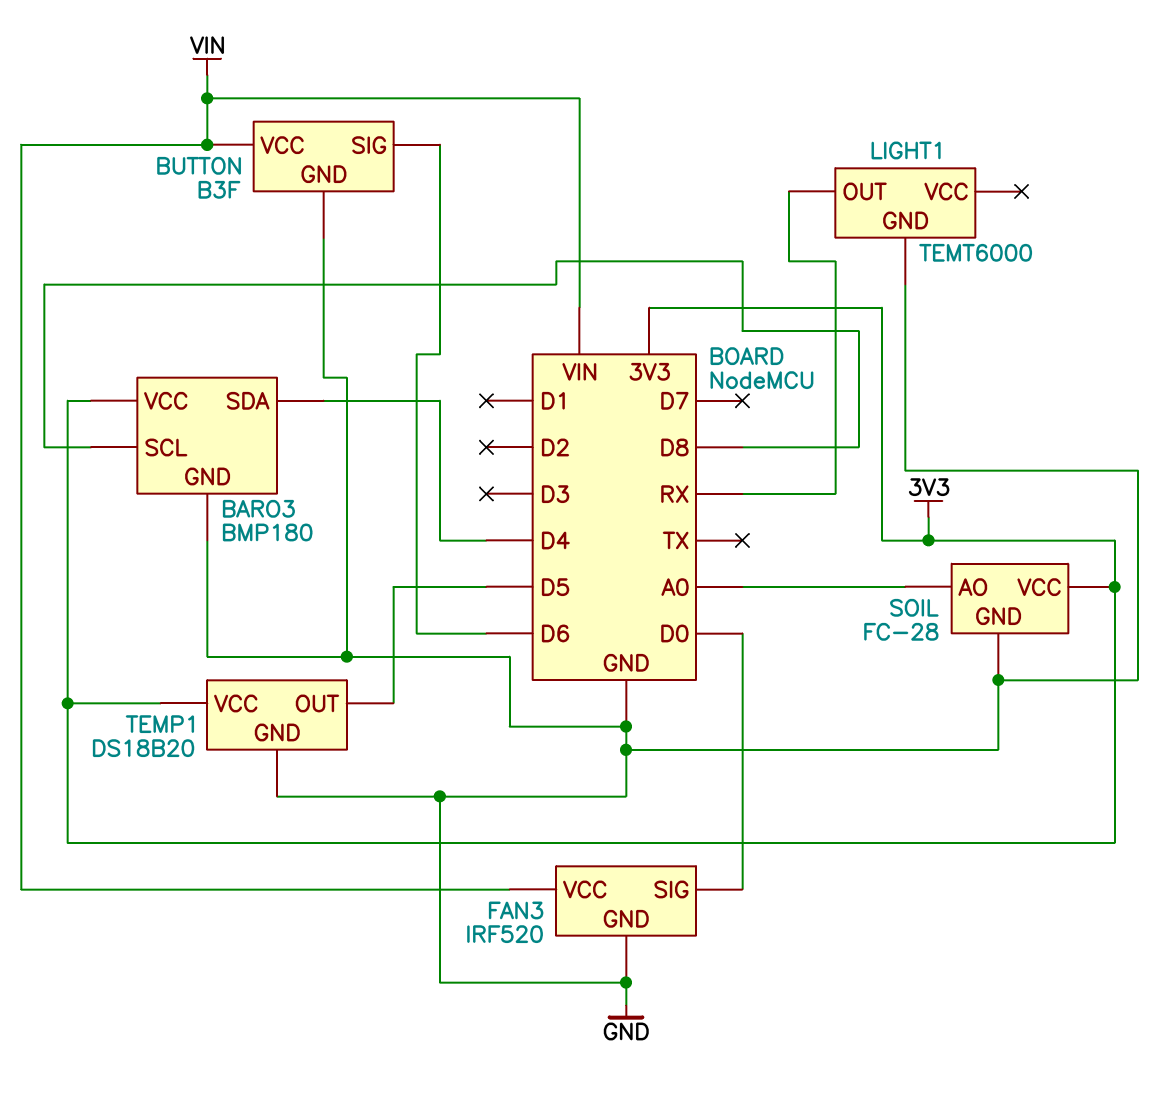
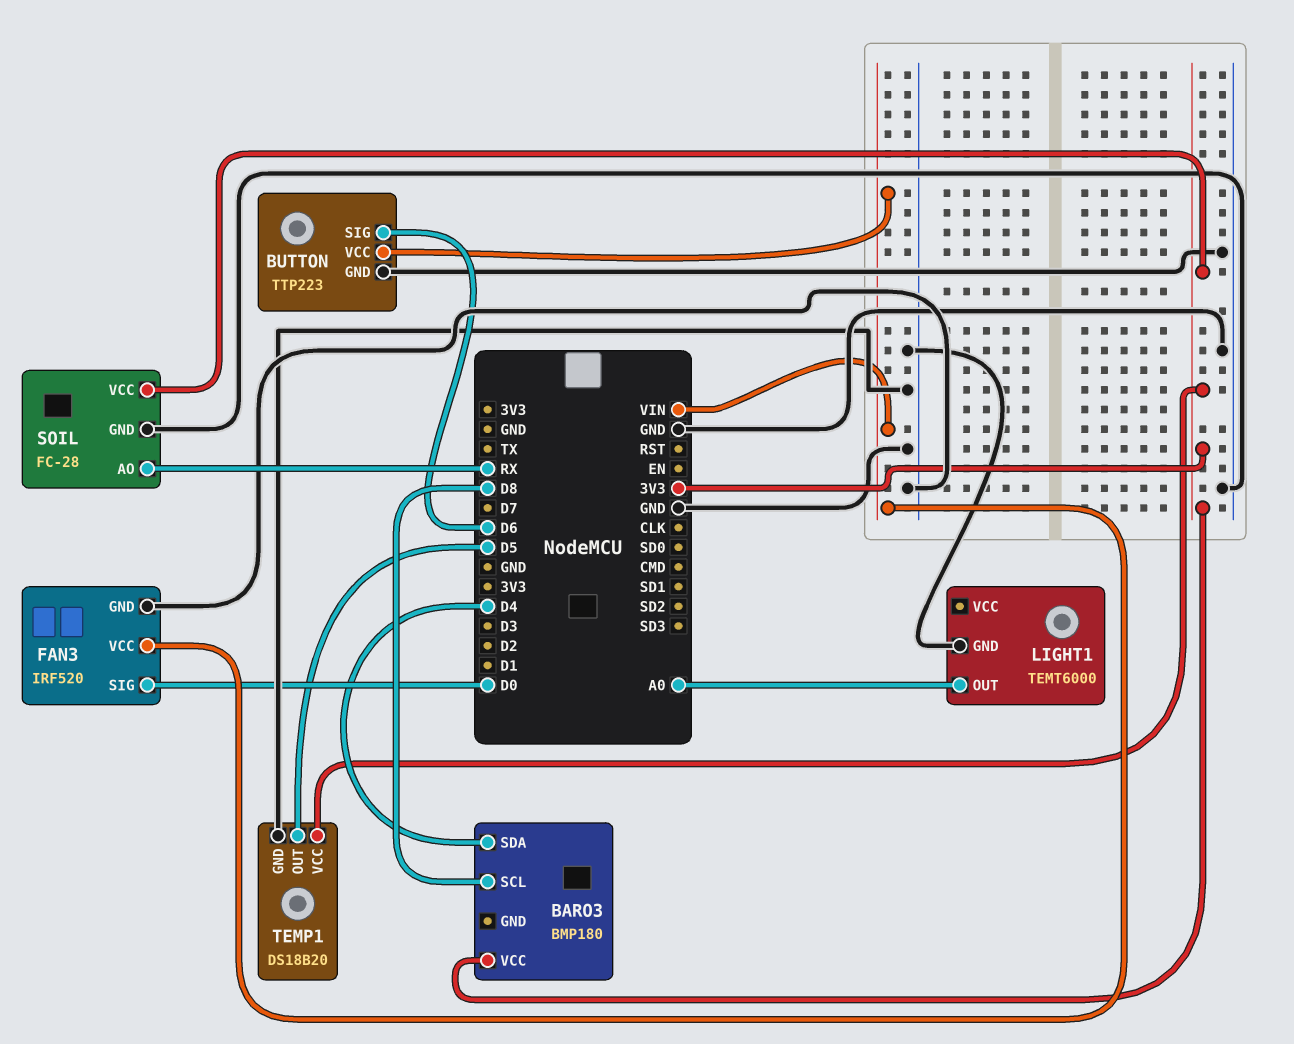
BARO3 pin GND: GND -> none
BUTTON: B3F -> TTP223
LIGHT1 pin OUT: RX -> A0
SOIL pin AO: A0 -> RX

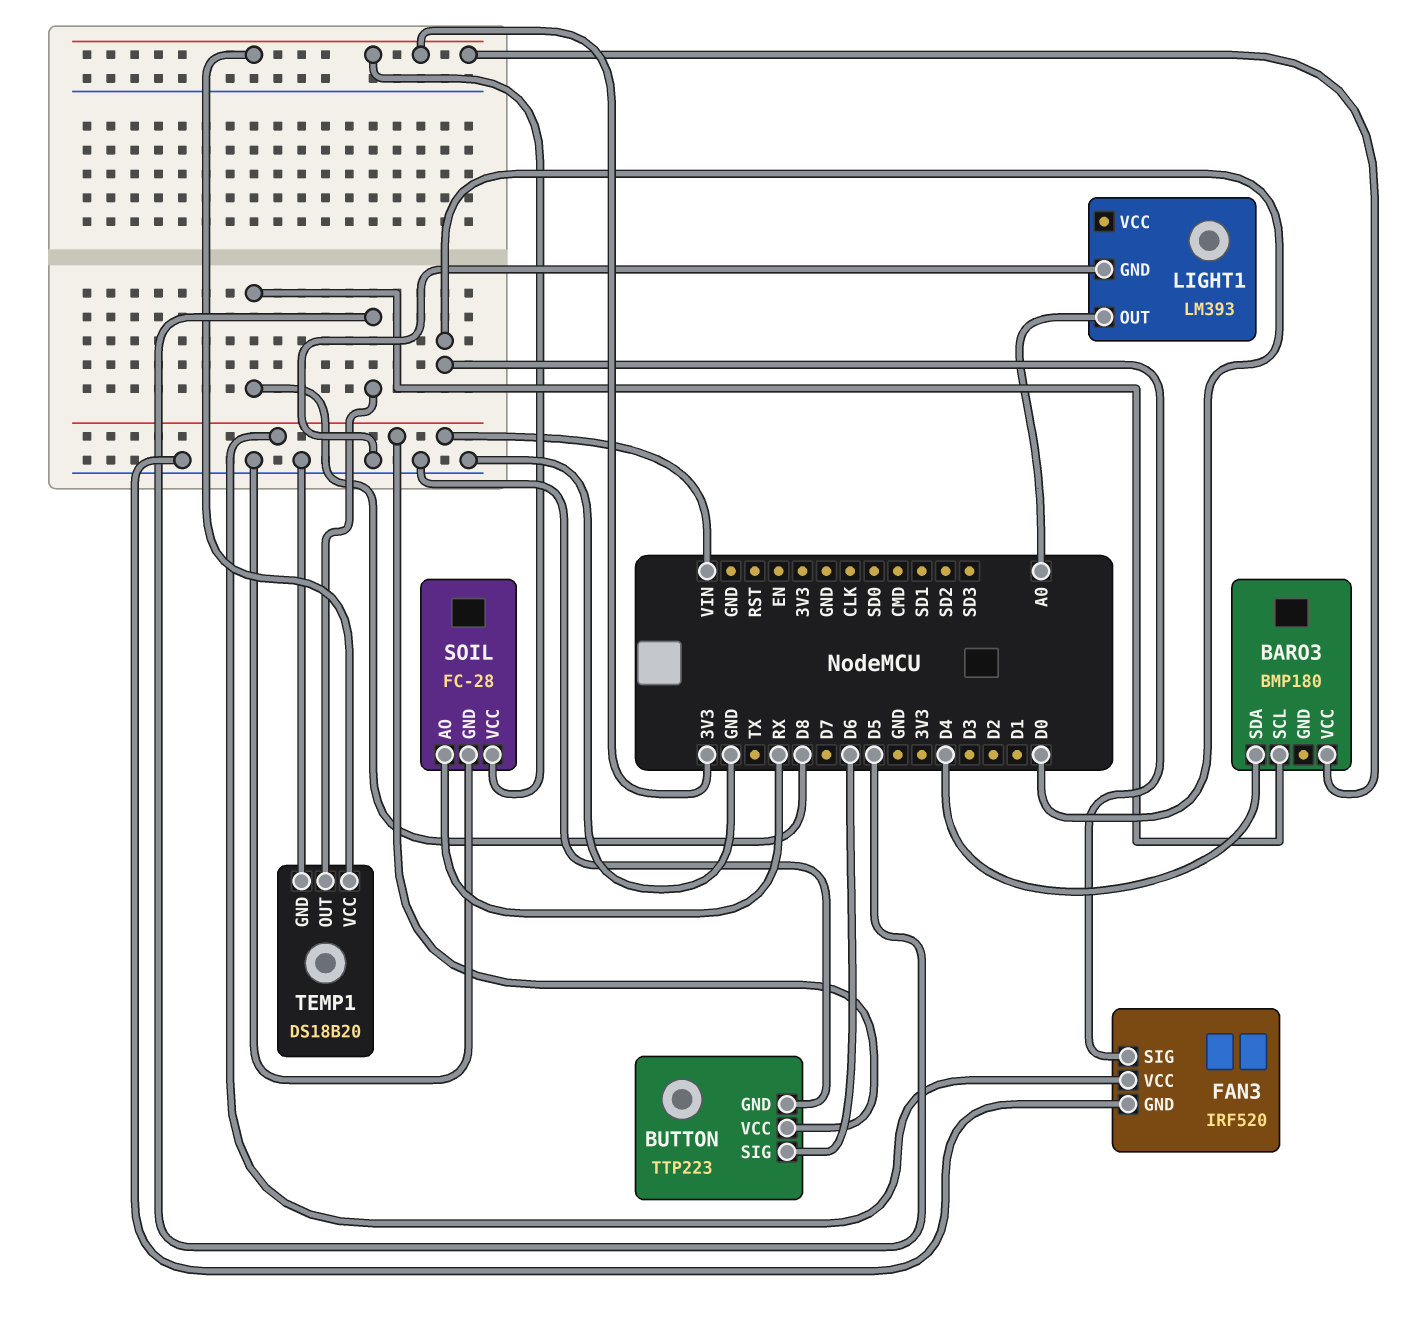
LIGHT1: TEMT6000 -> LM393

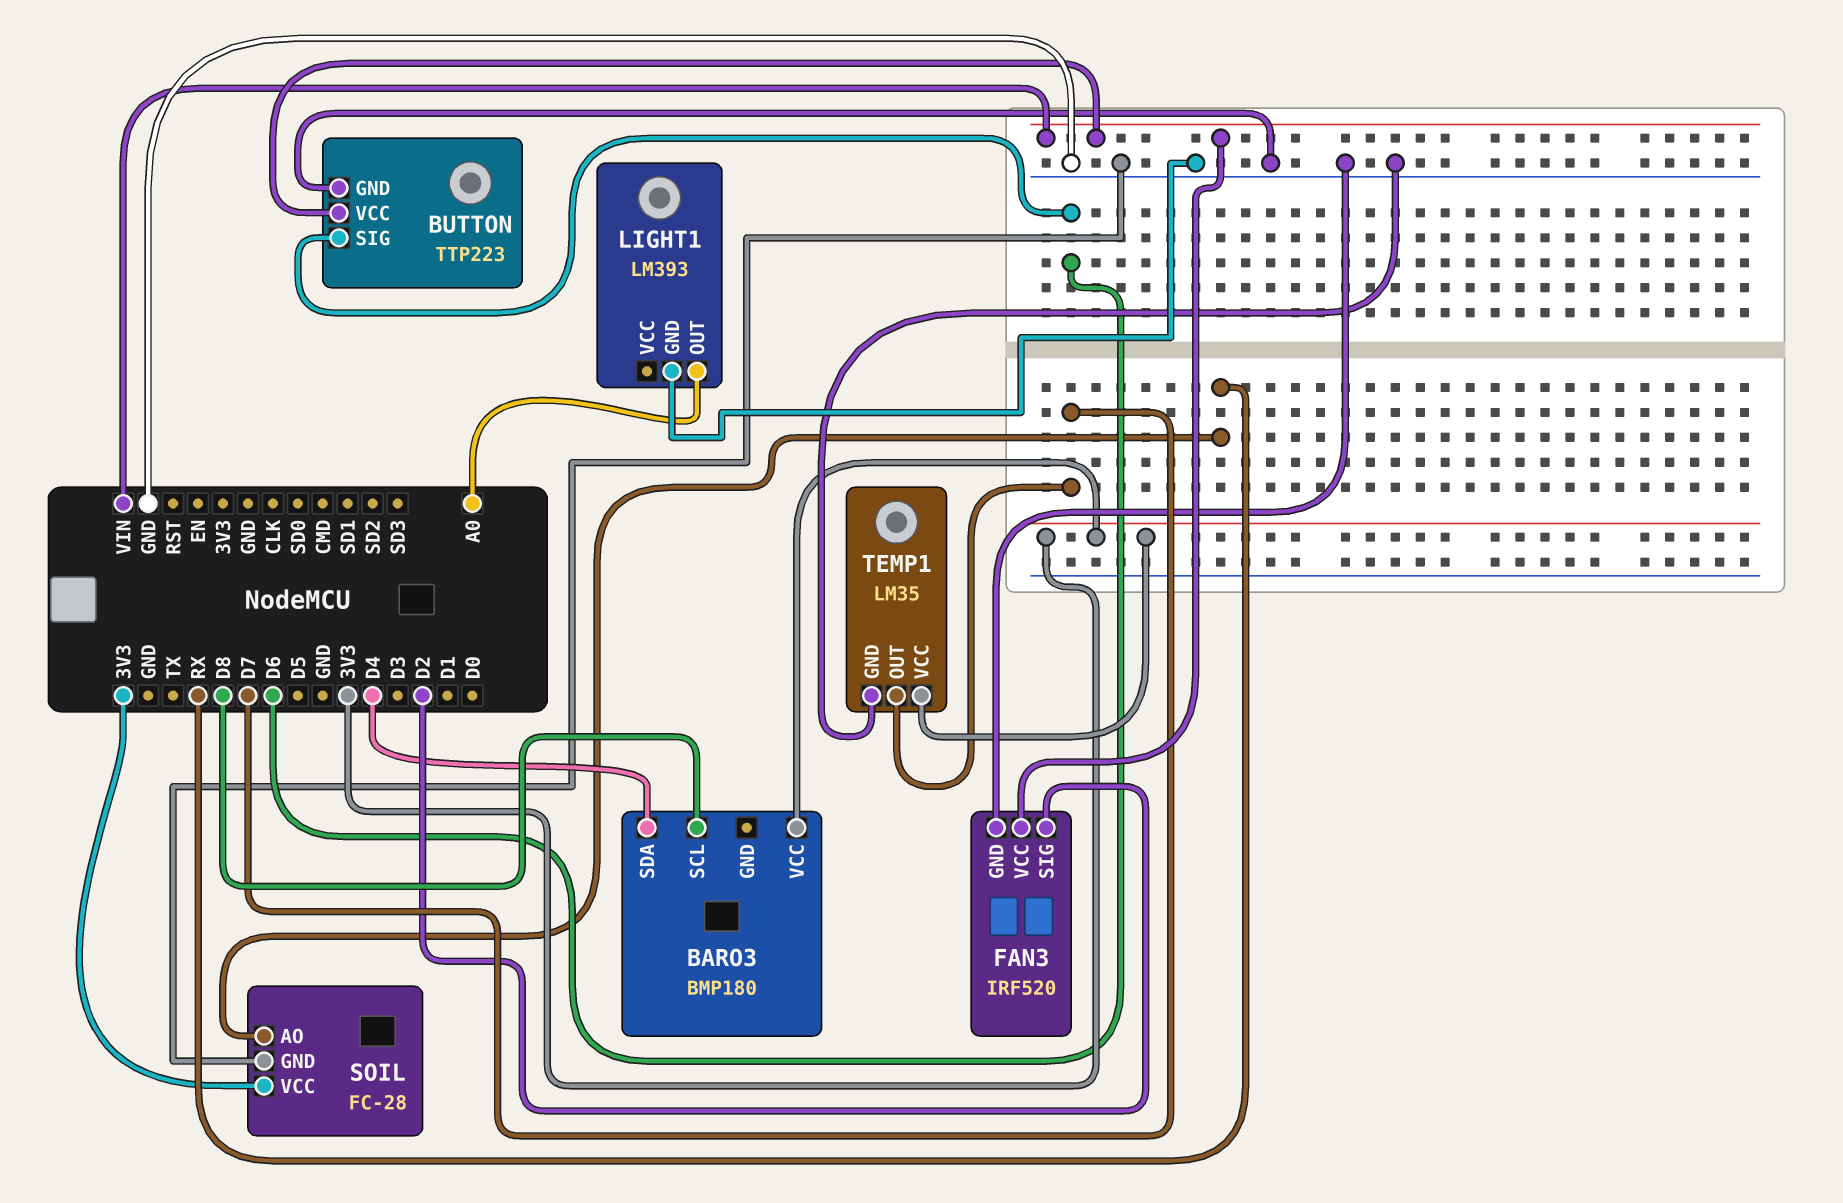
FAN3 pin SIG: D0 -> D2
TEMP1: DS18B20 -> LM35
TEMP1 pin OUT: D5 -> D7

